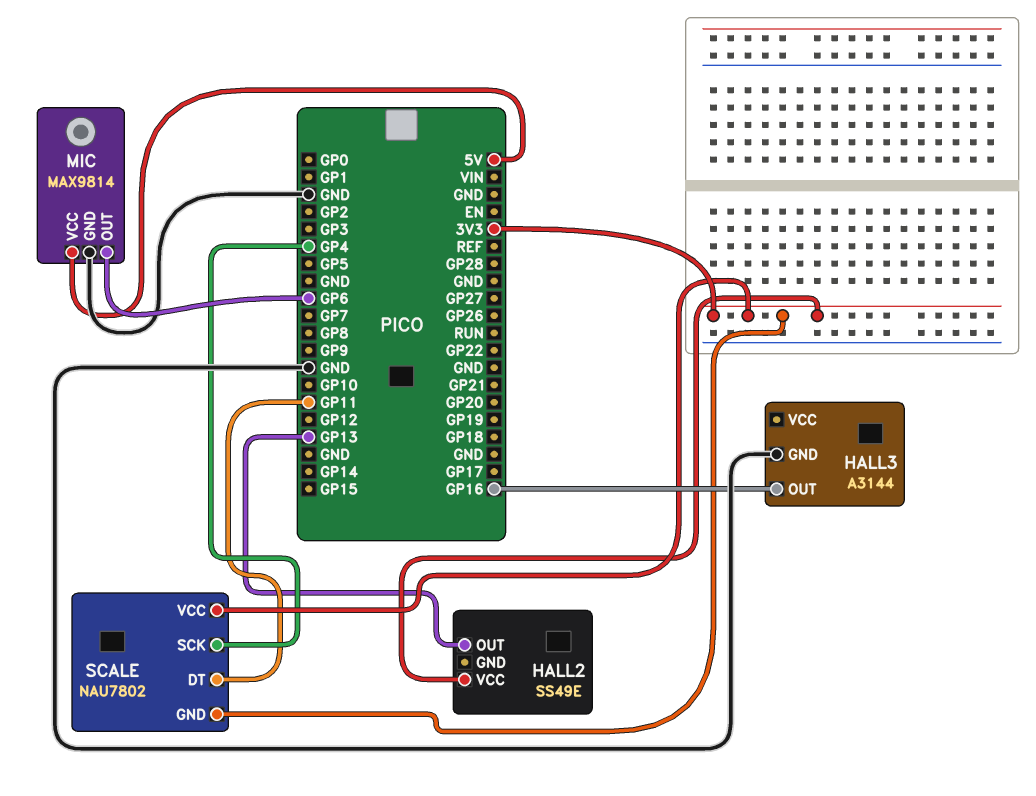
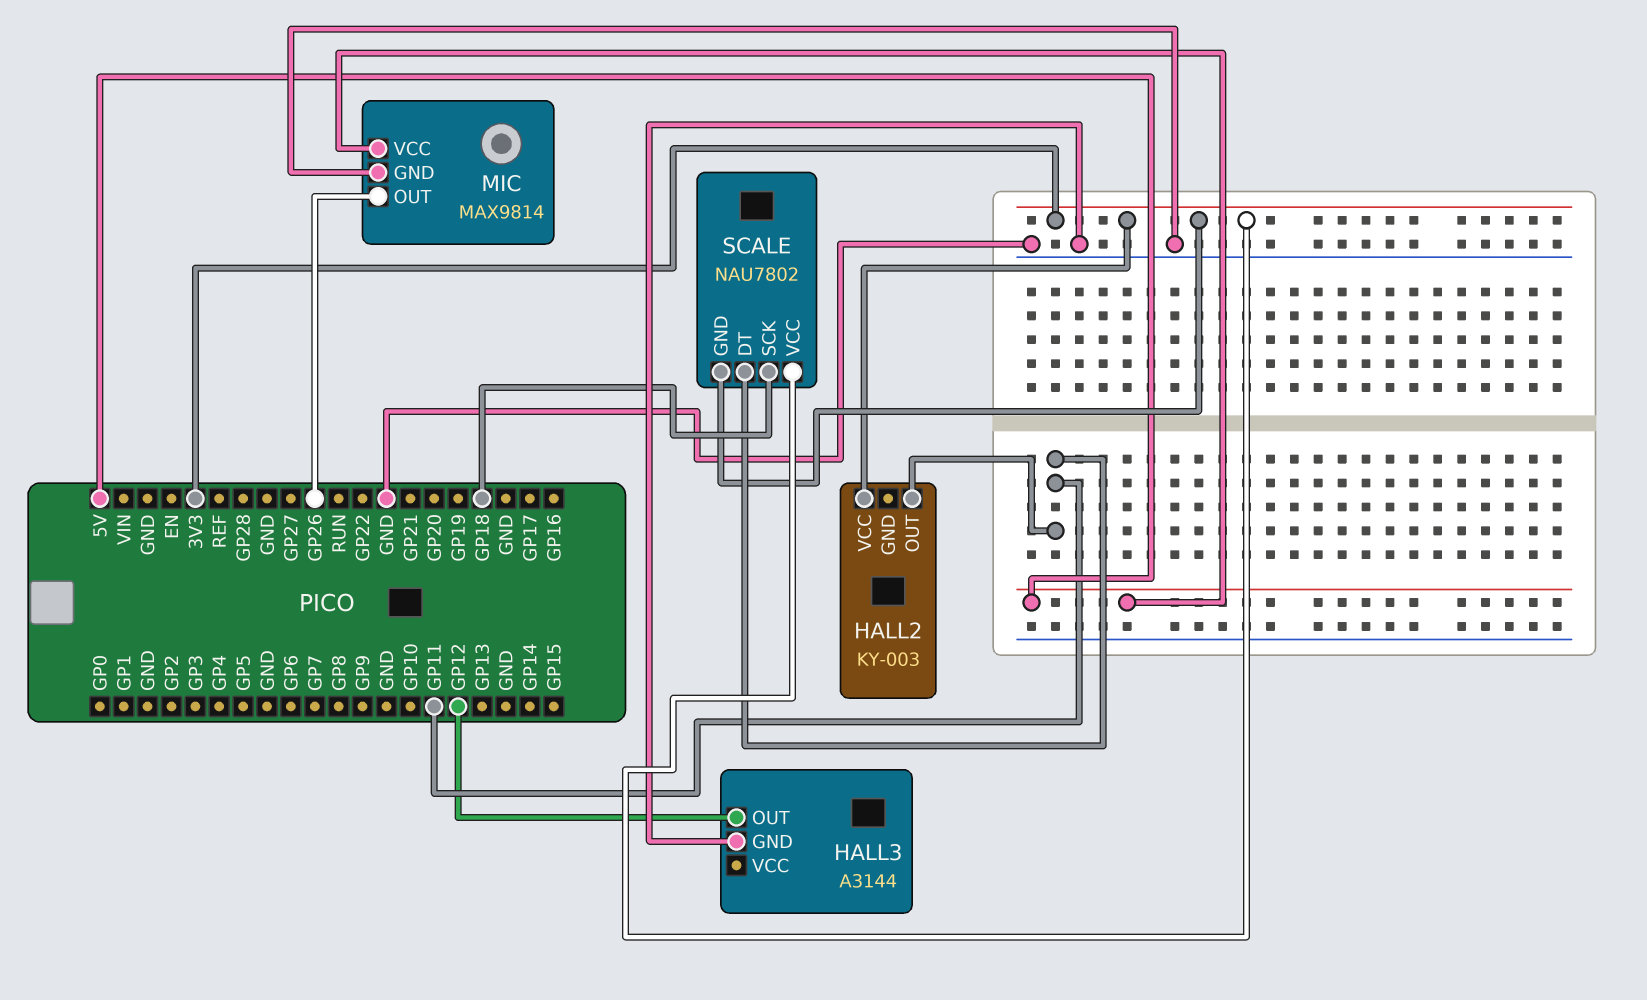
HALL2: SS49E -> KY-003
HALL2 pin OUT: GP13 -> GP11
HALL3 pin OUT: GP16 -> GP12
MIC pin OUT: GP6 -> GP26
SCALE pin SCK: GP4 -> GP18

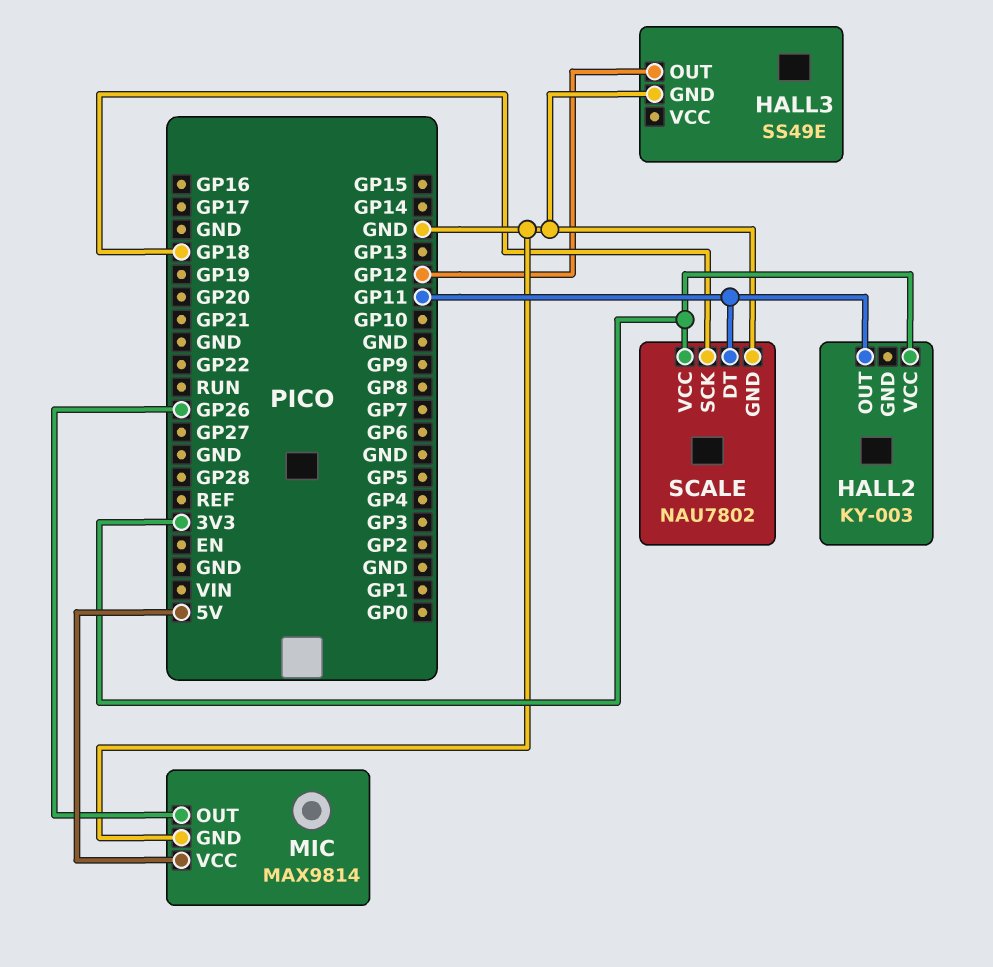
HALL3: A3144 -> SS49E
SCALE pin GND: 3V3 -> GND

